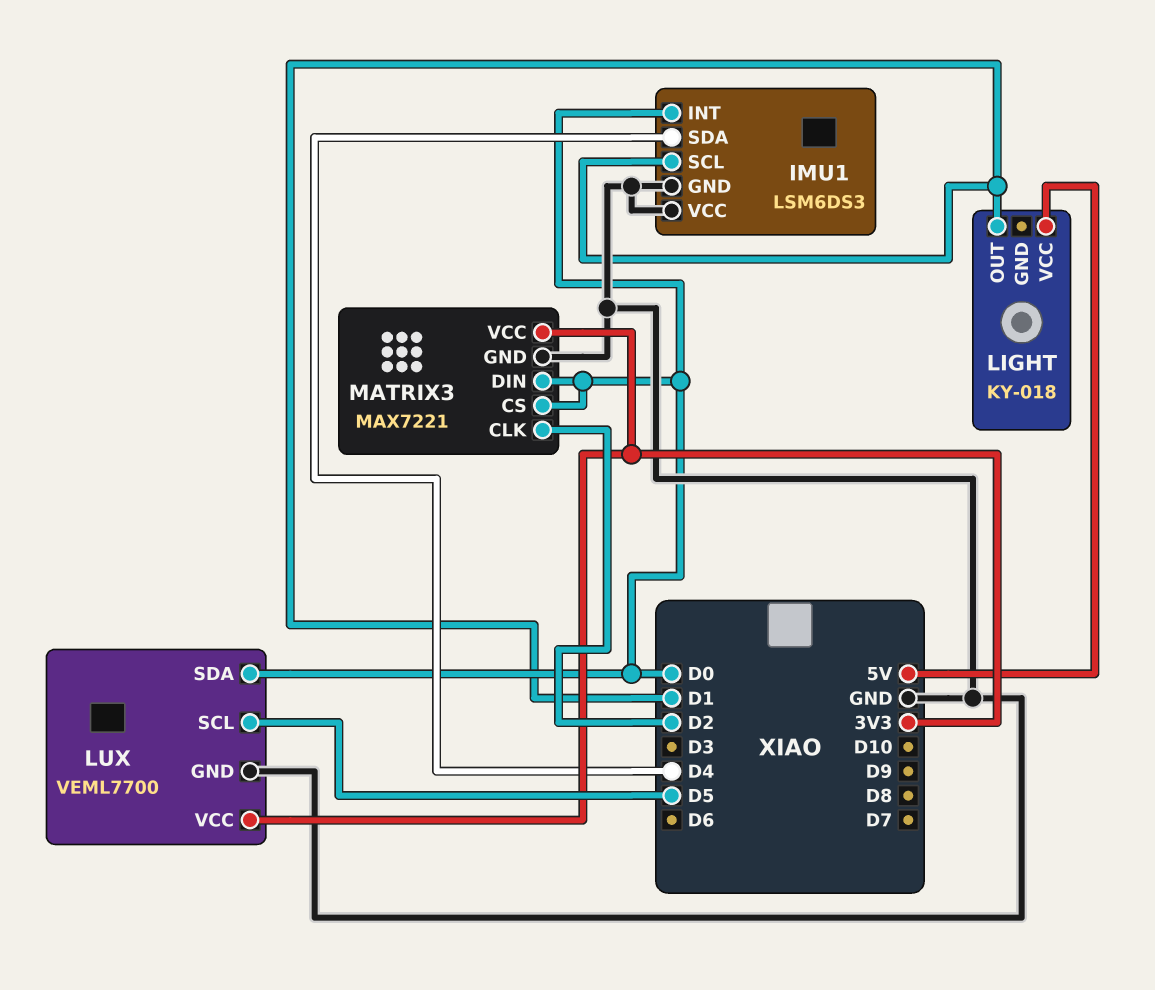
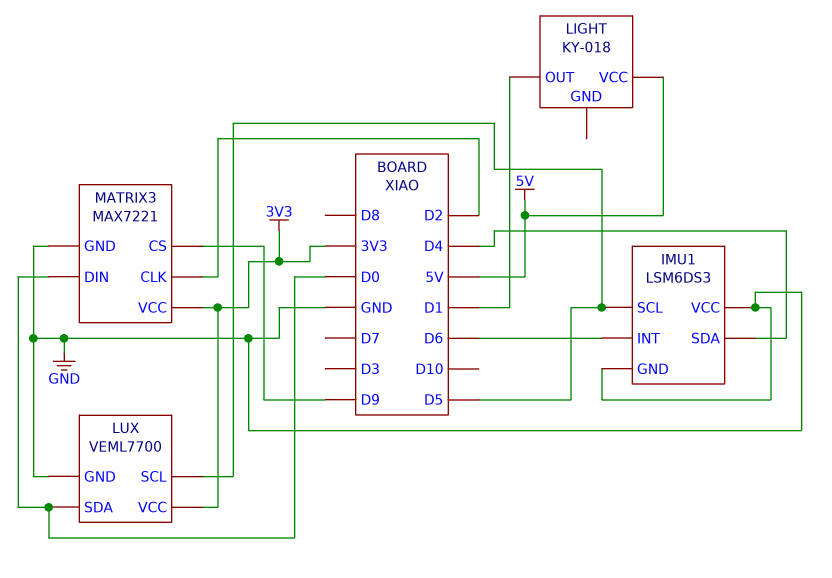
IMU1 pin INT: D0 -> D6
IMU1 pin SCL: D1 -> D5
MATRIX3 pin CS: D0 -> D9

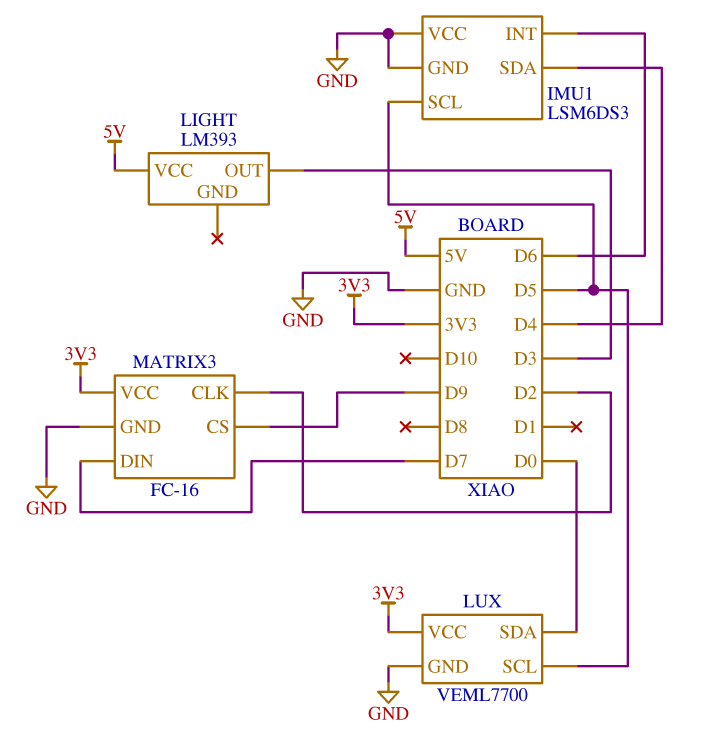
LIGHT: KY-018 -> LM393
LIGHT pin OUT: D1 -> D3
MATRIX3: MAX7221 -> FC-16
MATRIX3 pin DIN: D0 -> D7

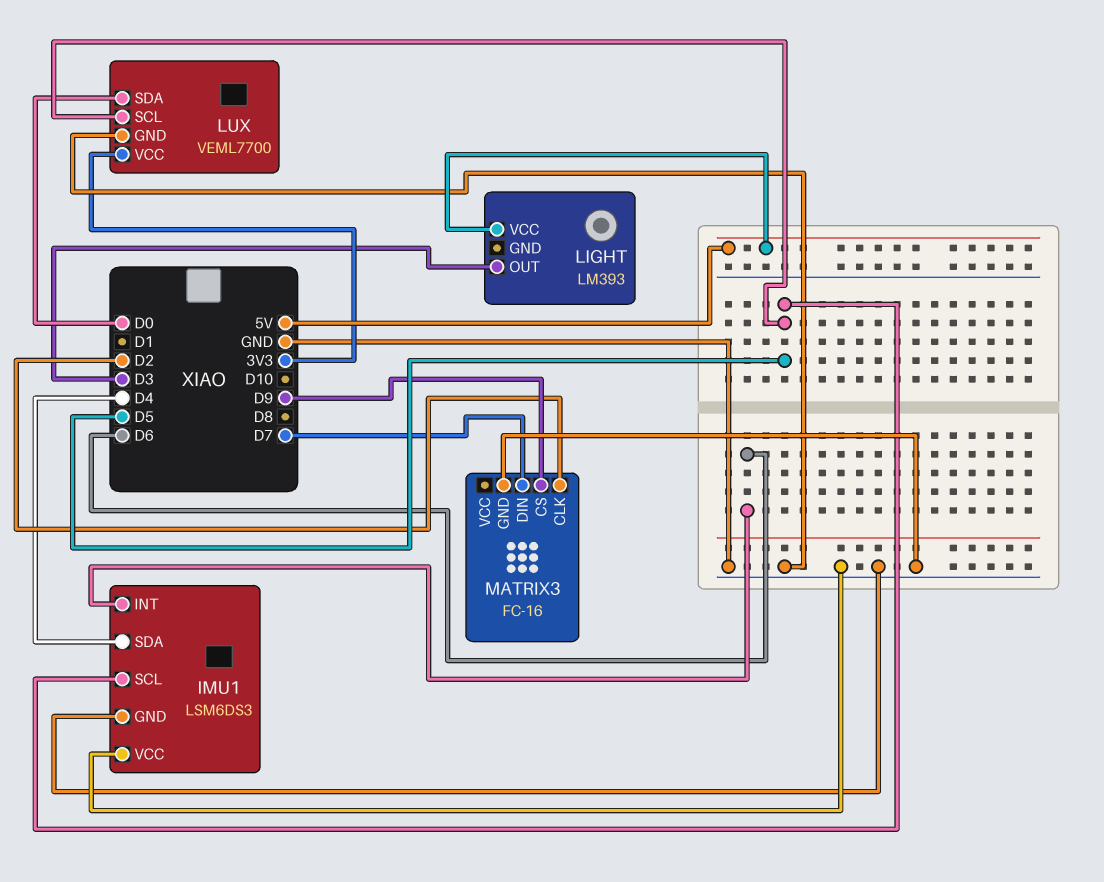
MATRIX3 pin VCC: 3V3 -> none

